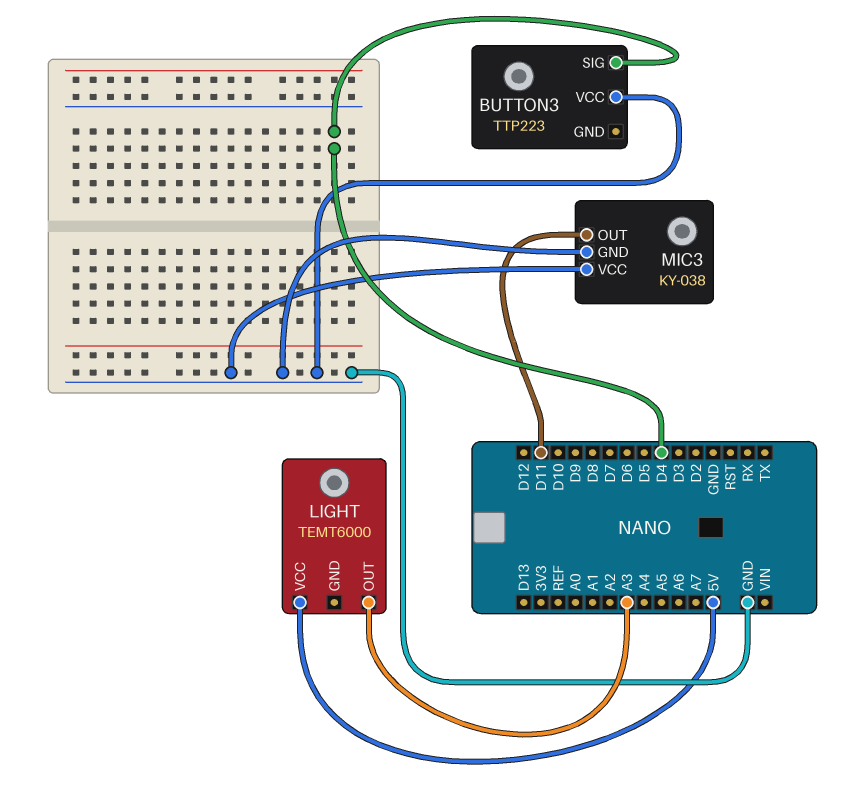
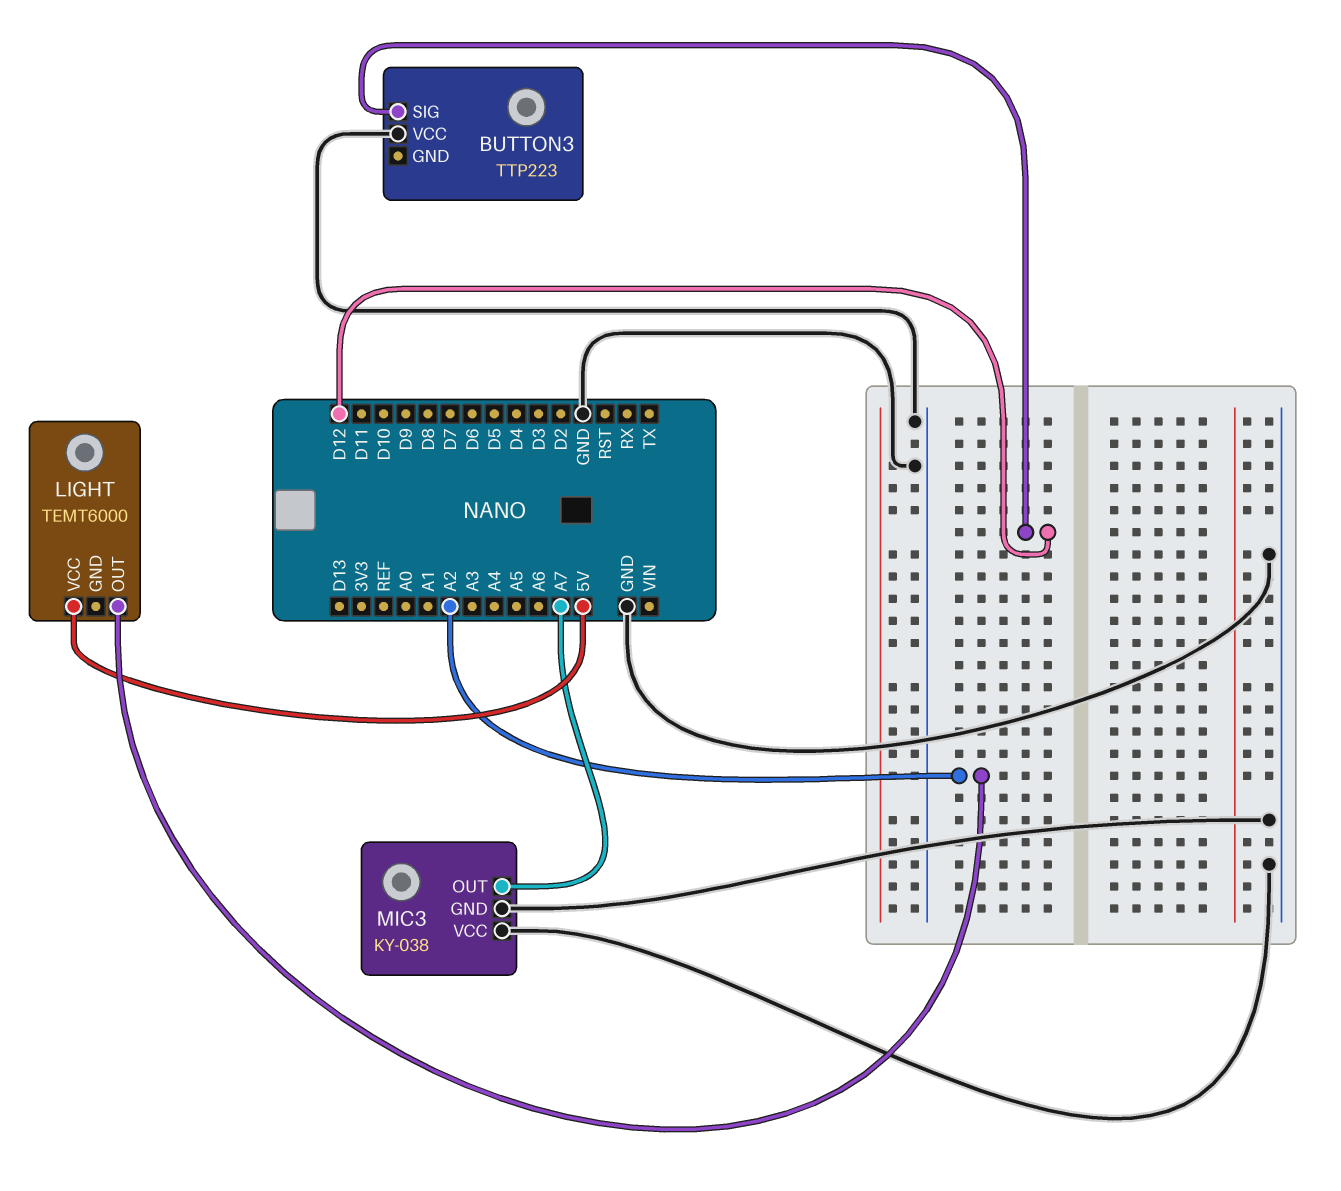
BUTTON3 pin SIG: D4 -> D12
LIGHT pin OUT: A3 -> A2
MIC3 pin OUT: D11 -> A7

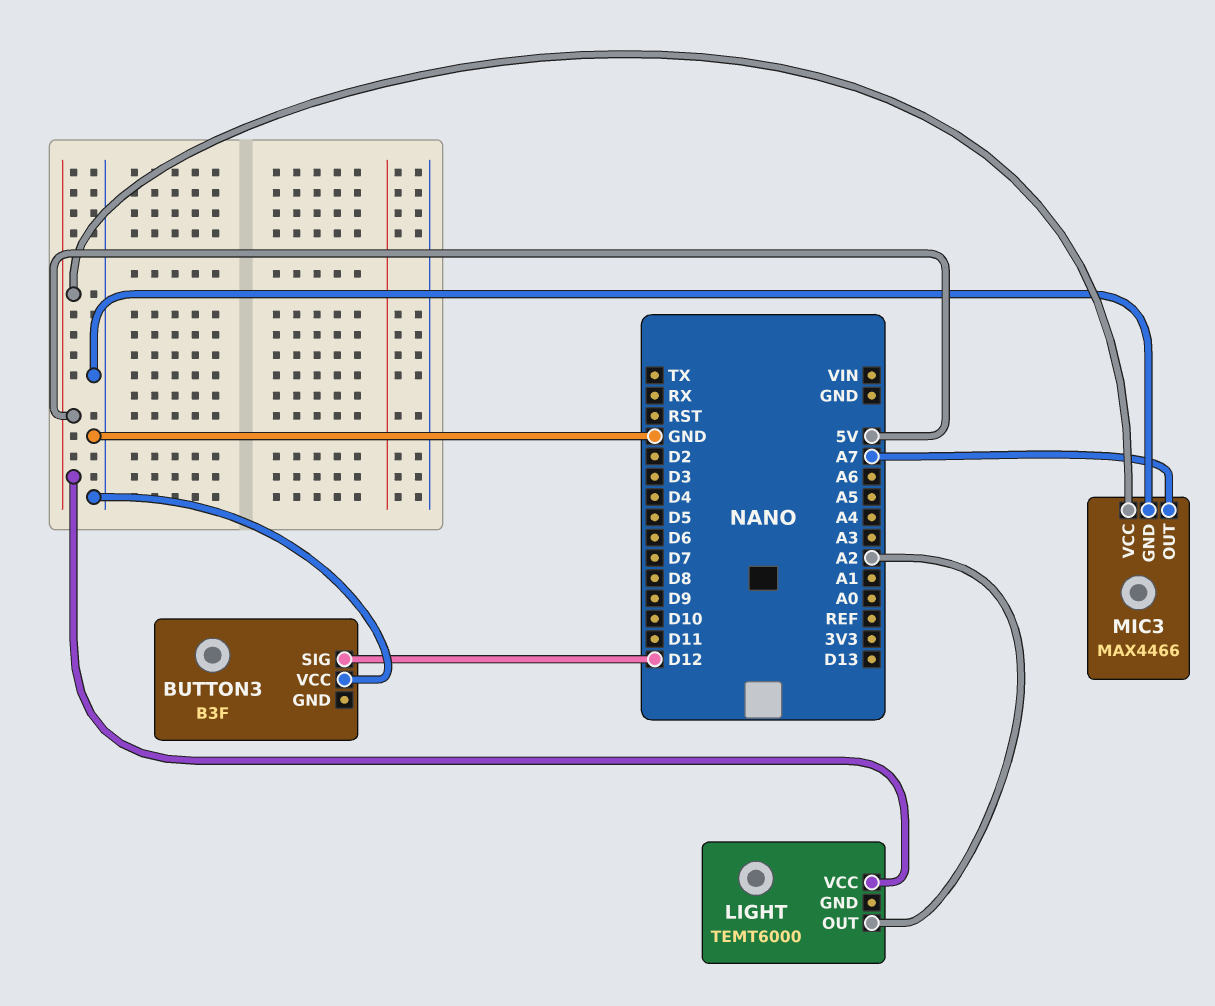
BUTTON3: TTP223 -> B3F
MIC3: KY-038 -> MAX4466
MIC3 pin VCC: GND -> 5V

